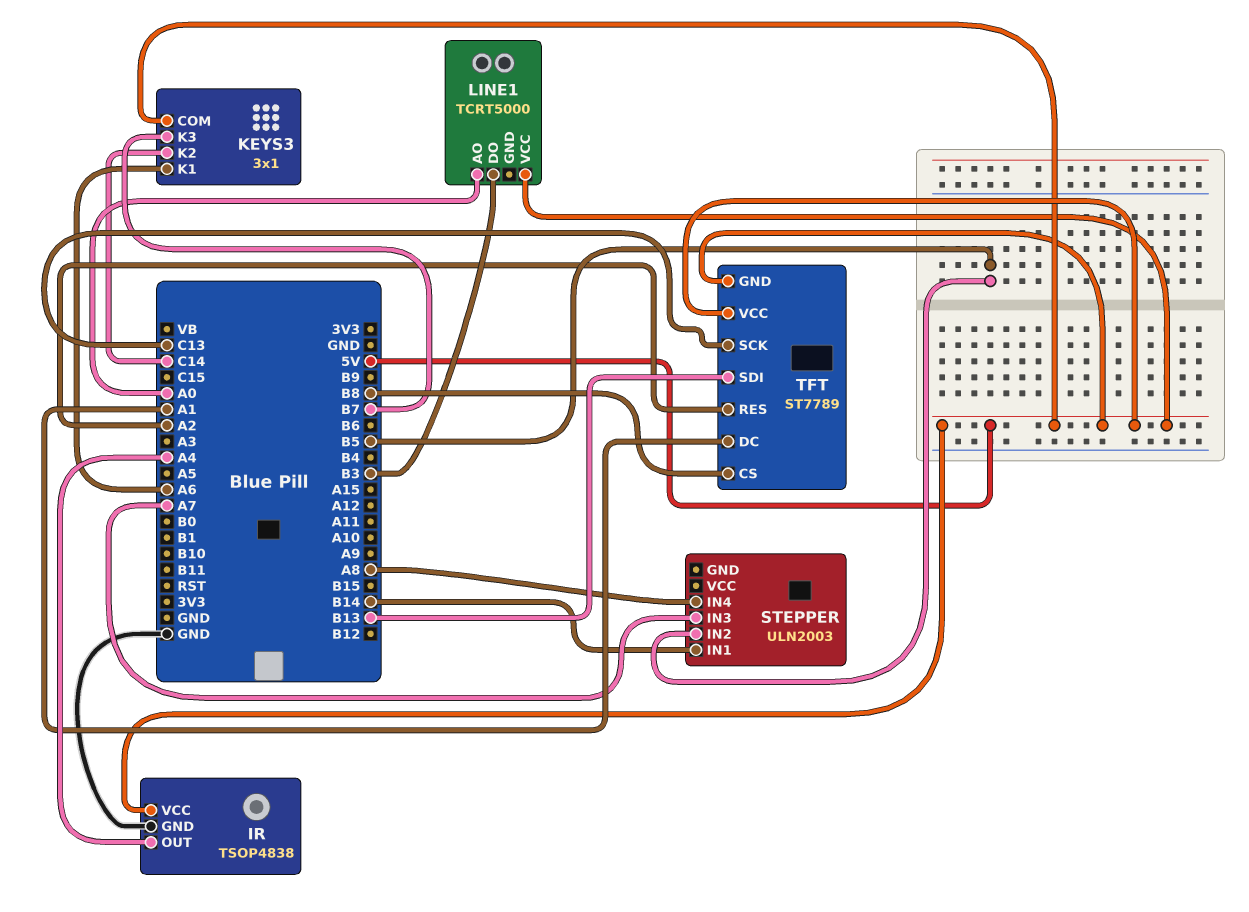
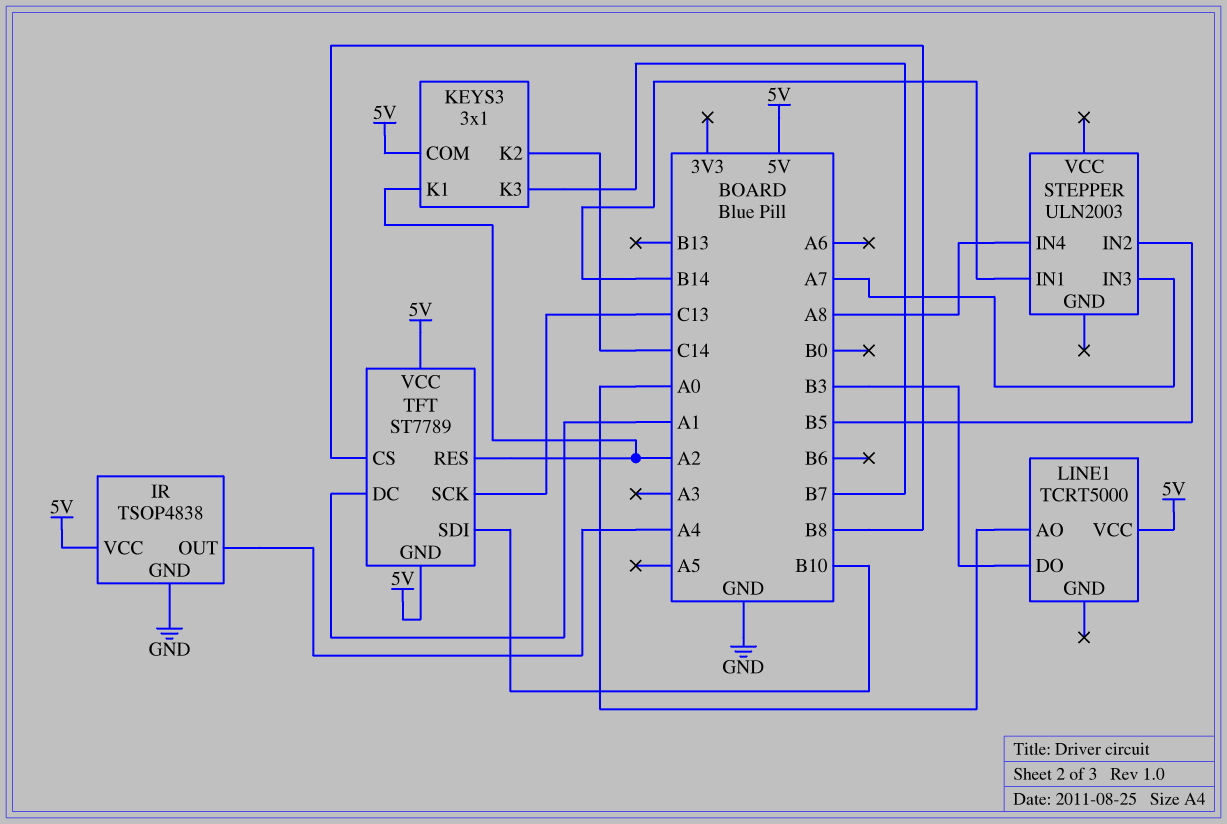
KEYS3 pin K1: A6 -> A2
TFT pin SDI: B13 -> B10

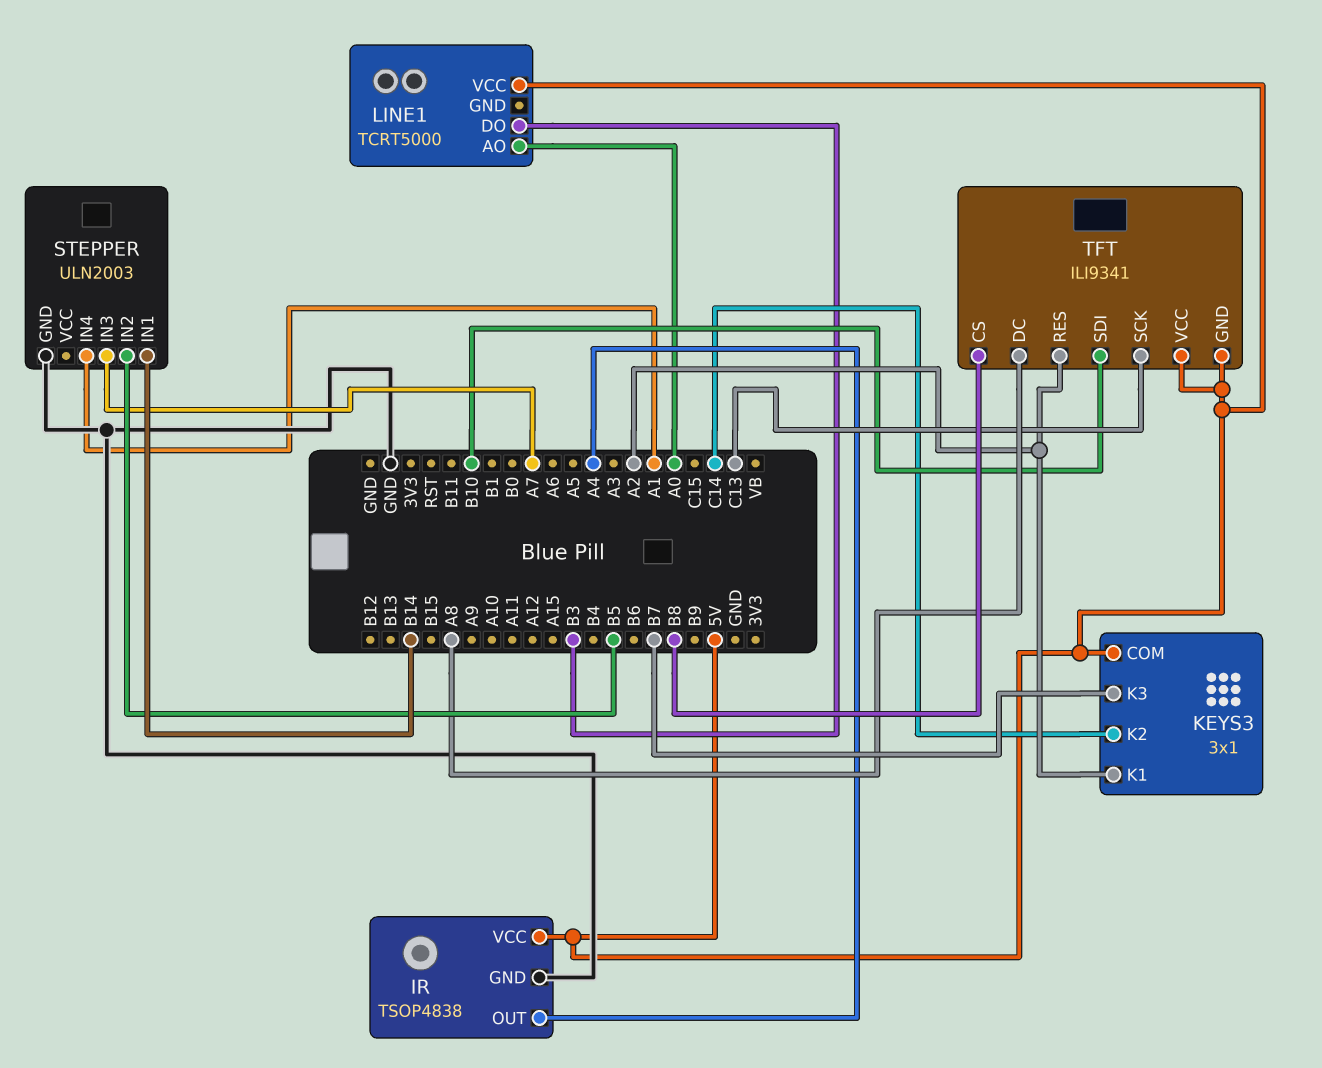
STEPPER pin GND: none -> GND
STEPPER pin IN4: A8 -> A1
TFT: ST7789 -> ILI9341
TFT pin DC: A1 -> A8

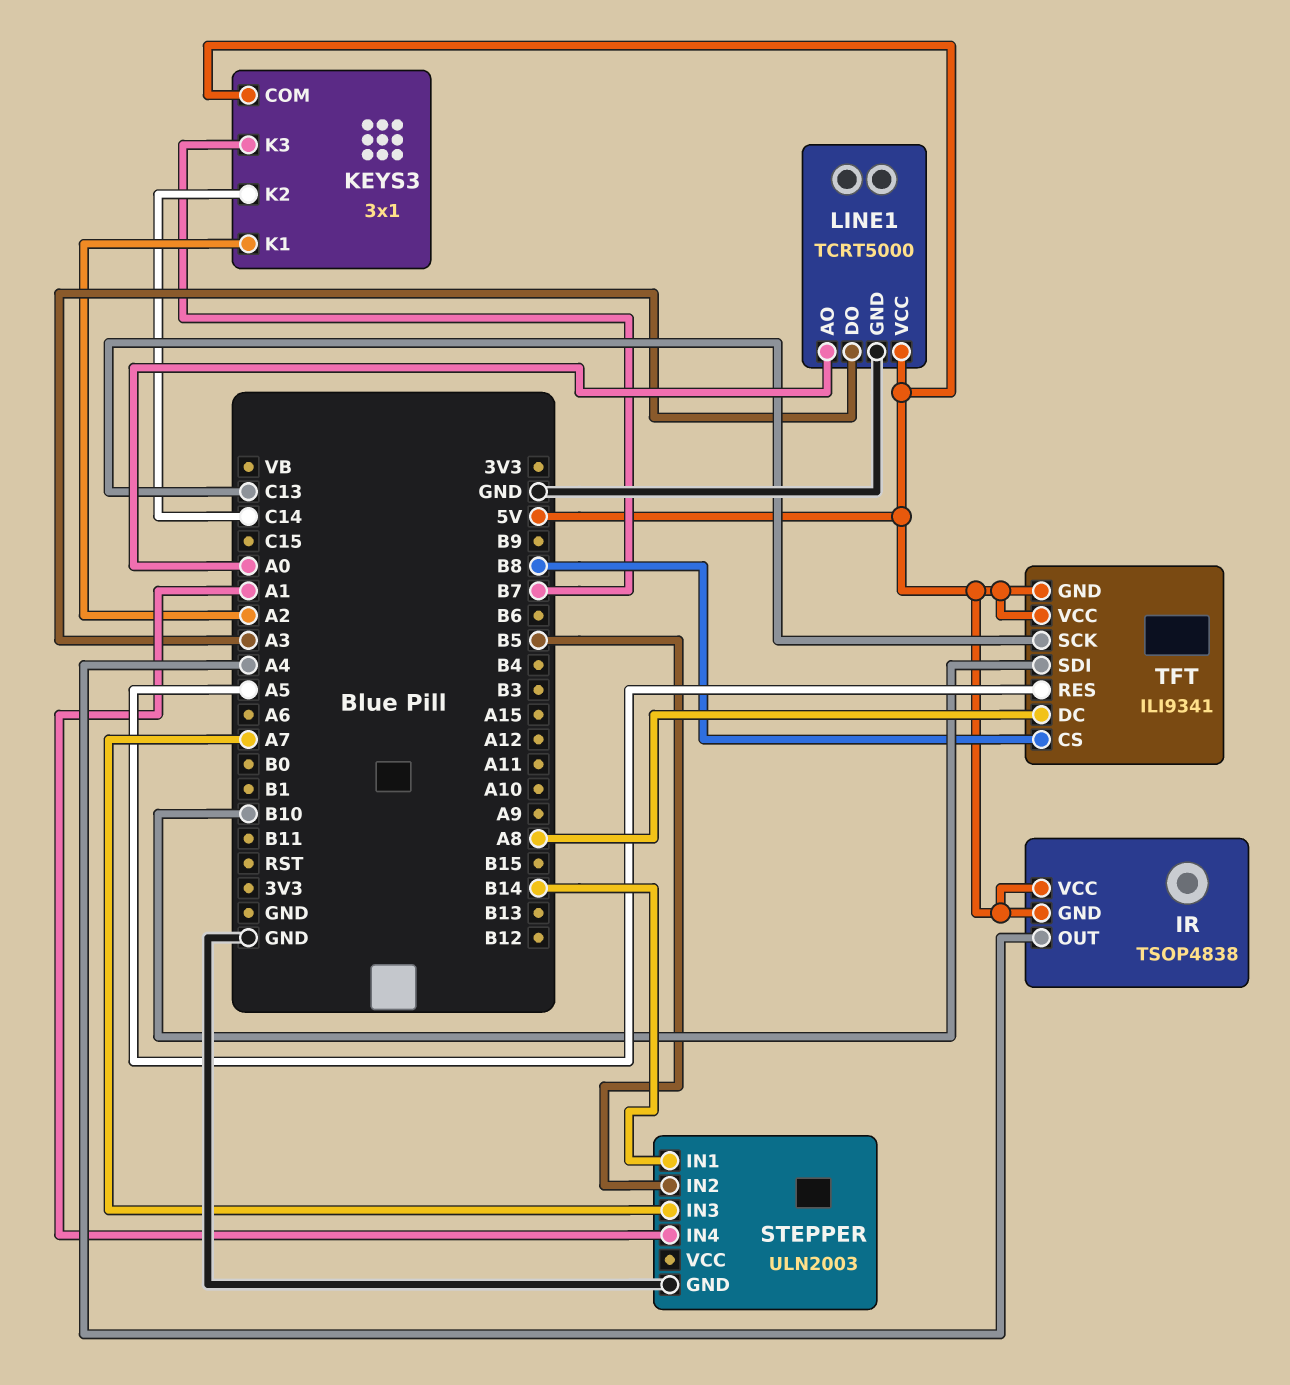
IR pin GND: GND -> 5V
LINE1 pin DO: B3 -> A3
LINE1 pin GND: none -> GND
TFT pin RES: A2 -> A5

